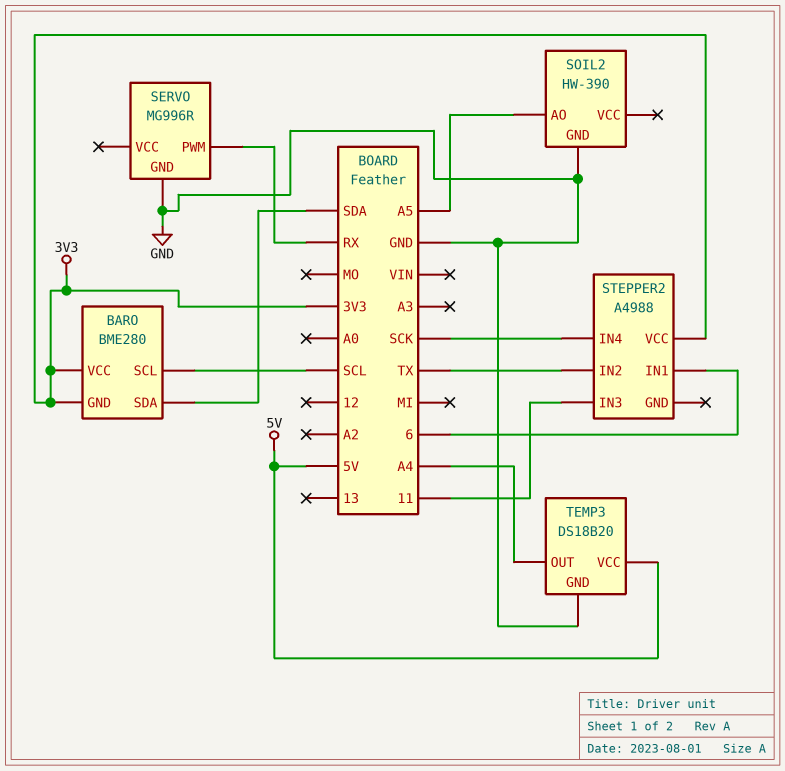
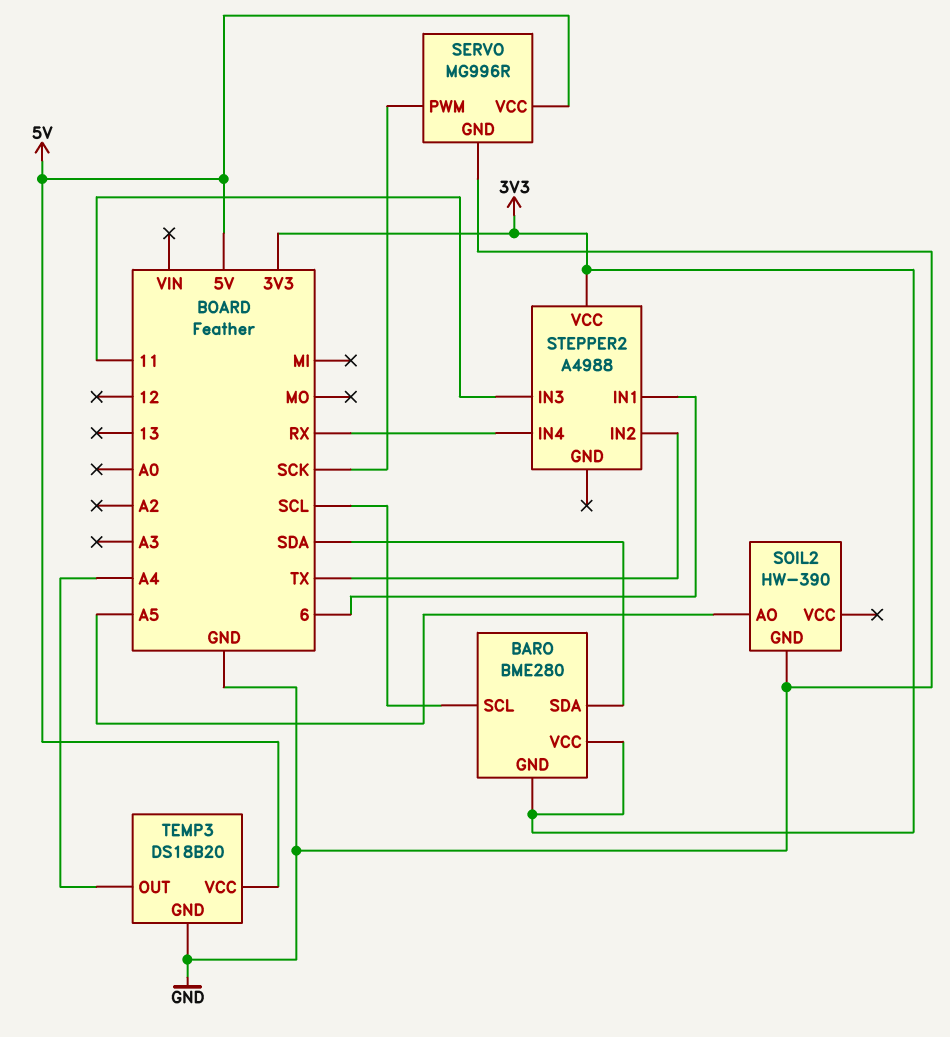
SERVO pin PWM: RX -> SCK
SERVO pin VCC: none -> 5V
STEPPER2 pin IN4: SCK -> RX

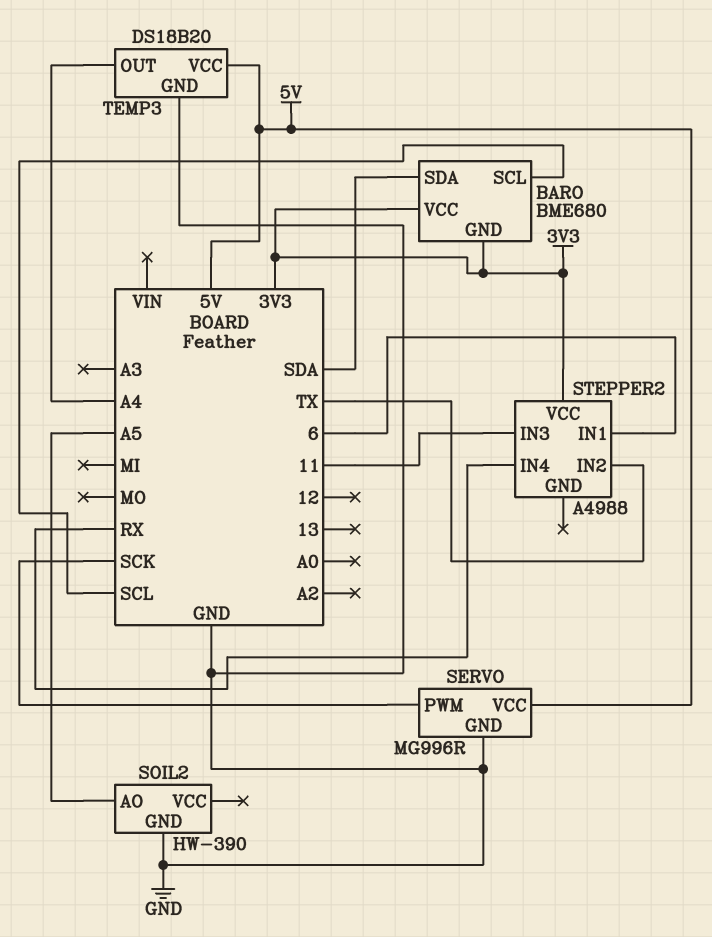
BARO: BME280 -> BME680

